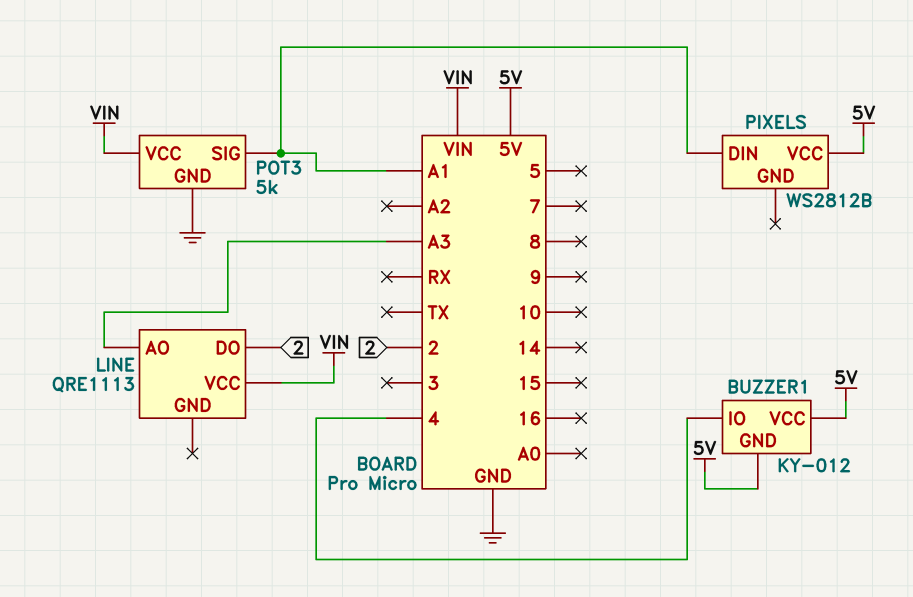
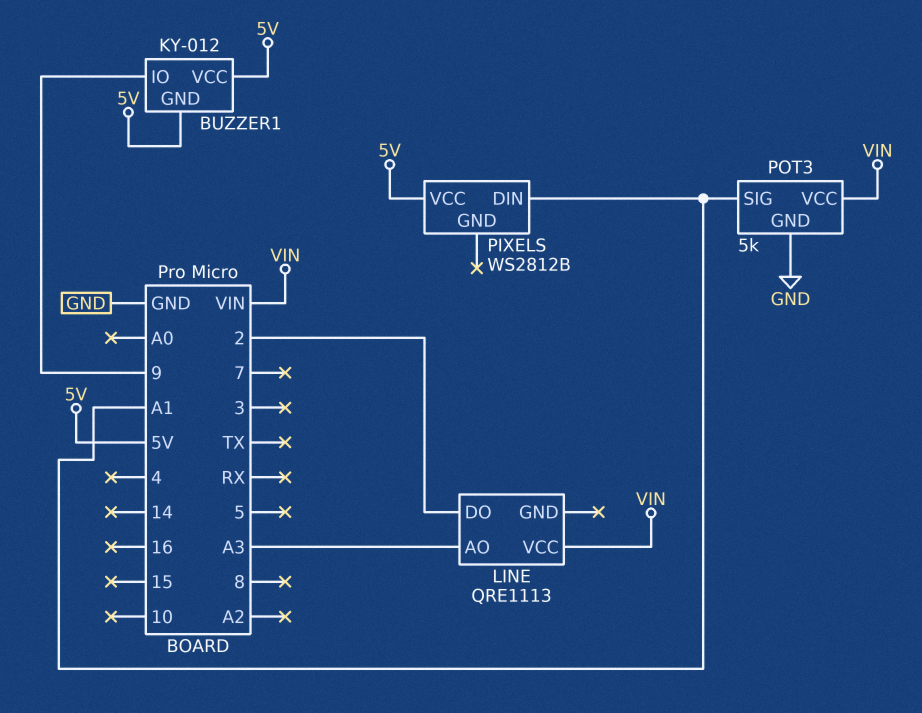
BUZZER1 pin IO: 4 -> 9

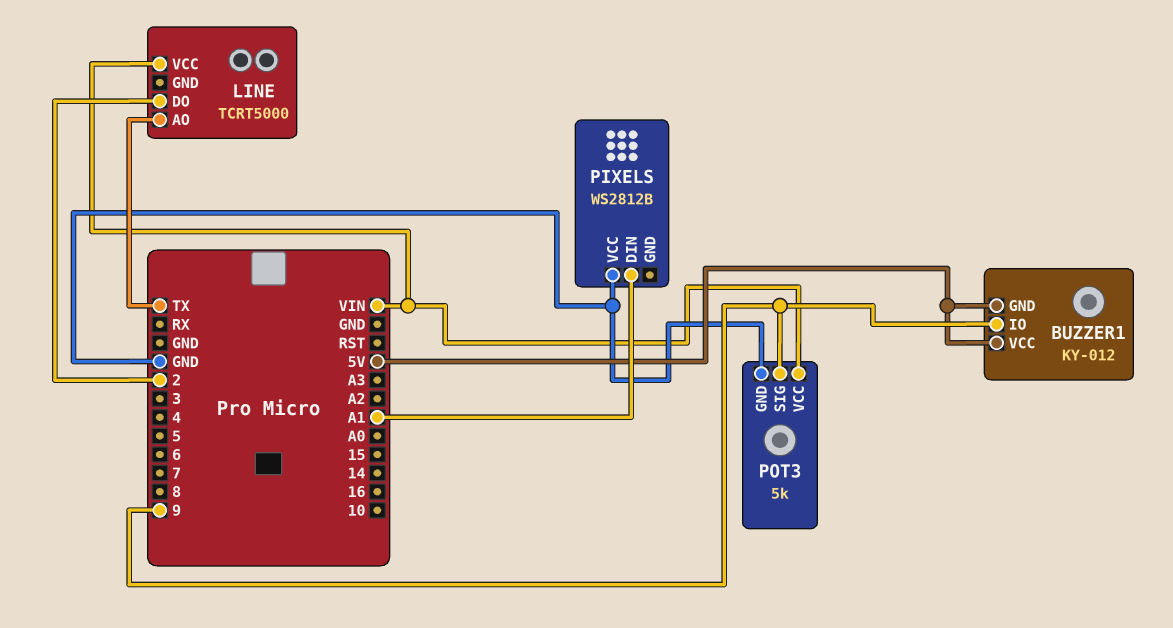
LINE: QRE1113 -> TCRT5000
LINE pin AO: A3 -> TX
PIXELS pin VCC: 5V -> GND
POT3 pin SIG: A1 -> 9

